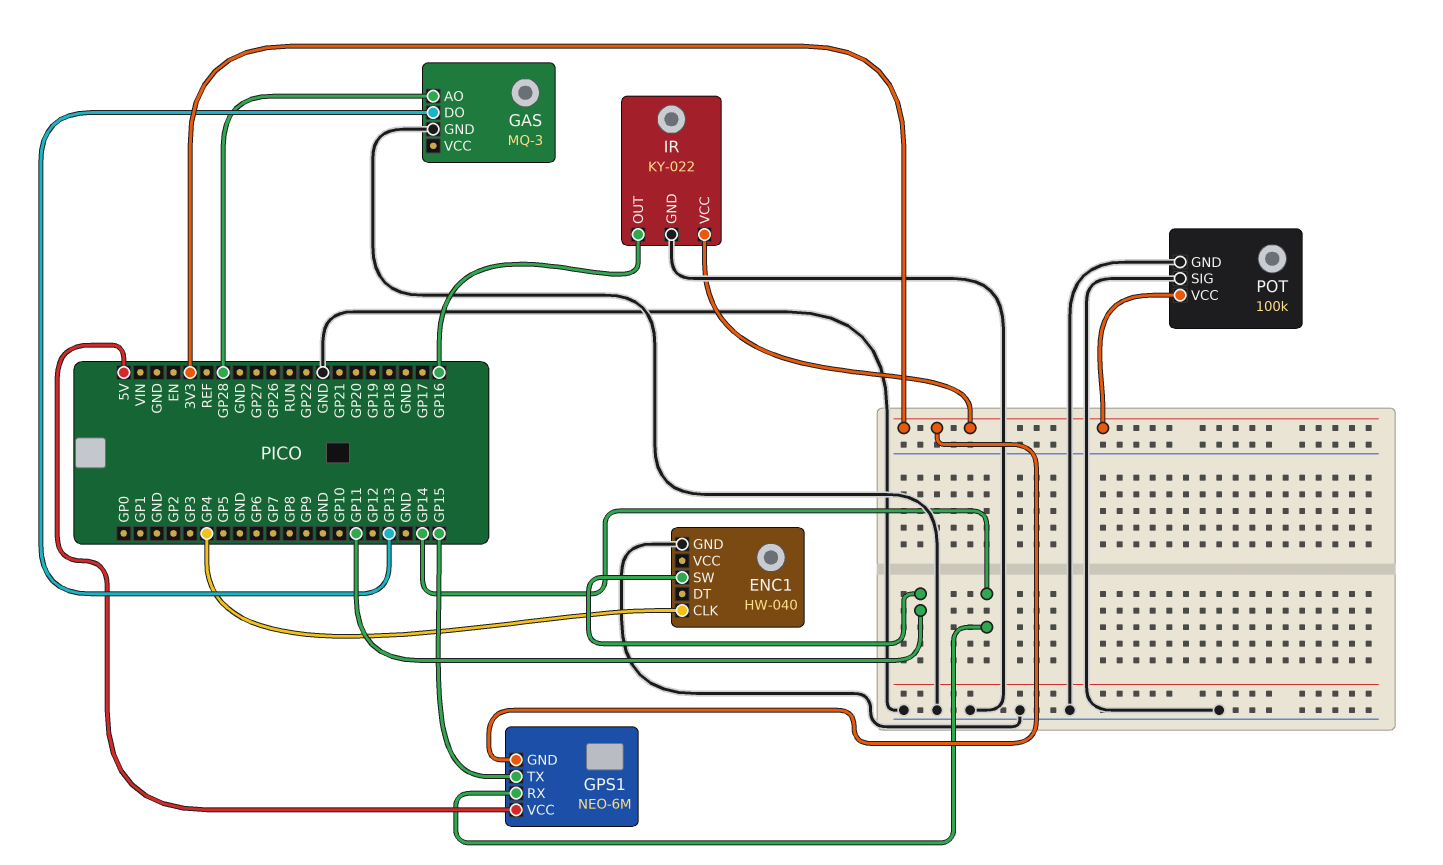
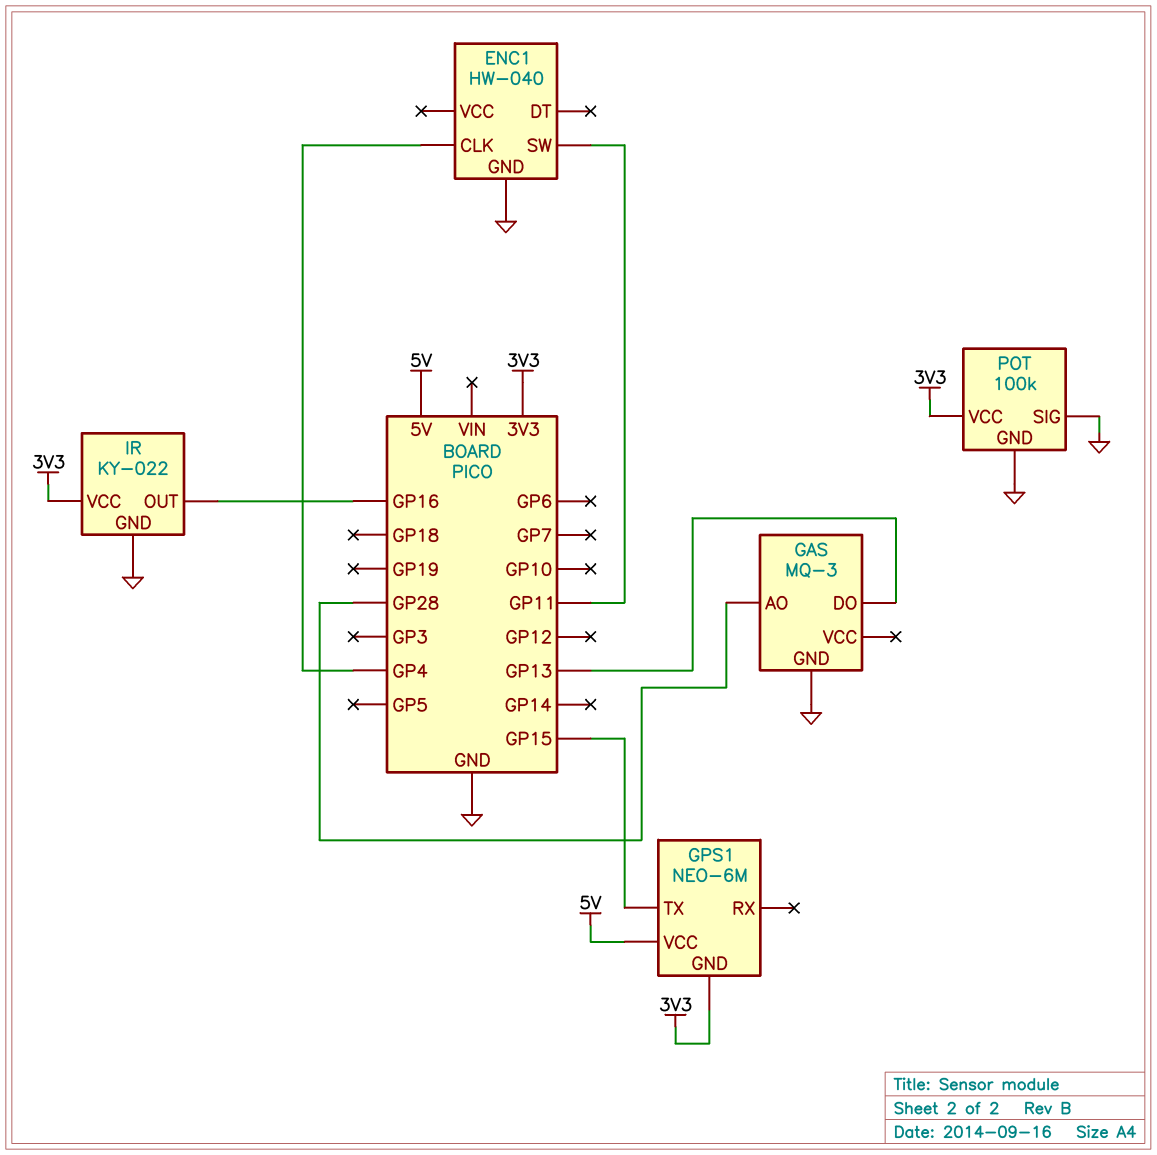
GPS1 pin RX: GP14 -> none

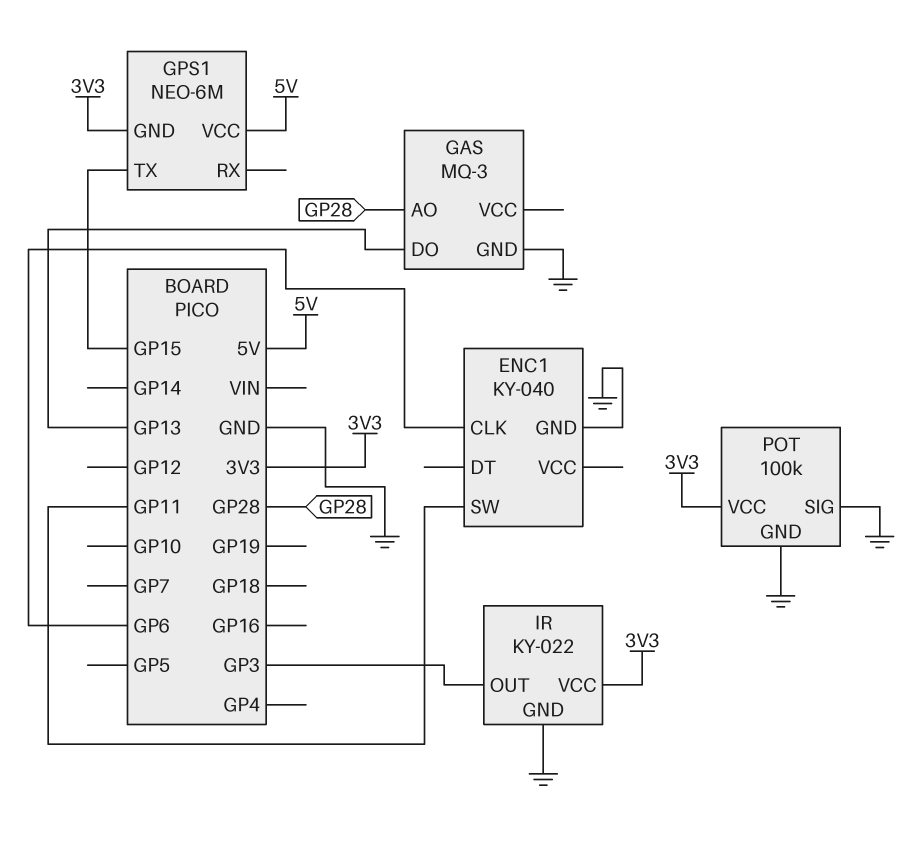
ENC1: HW-040 -> KY-040
ENC1 pin CLK: GP4 -> GP6
IR pin OUT: GP16 -> GP3

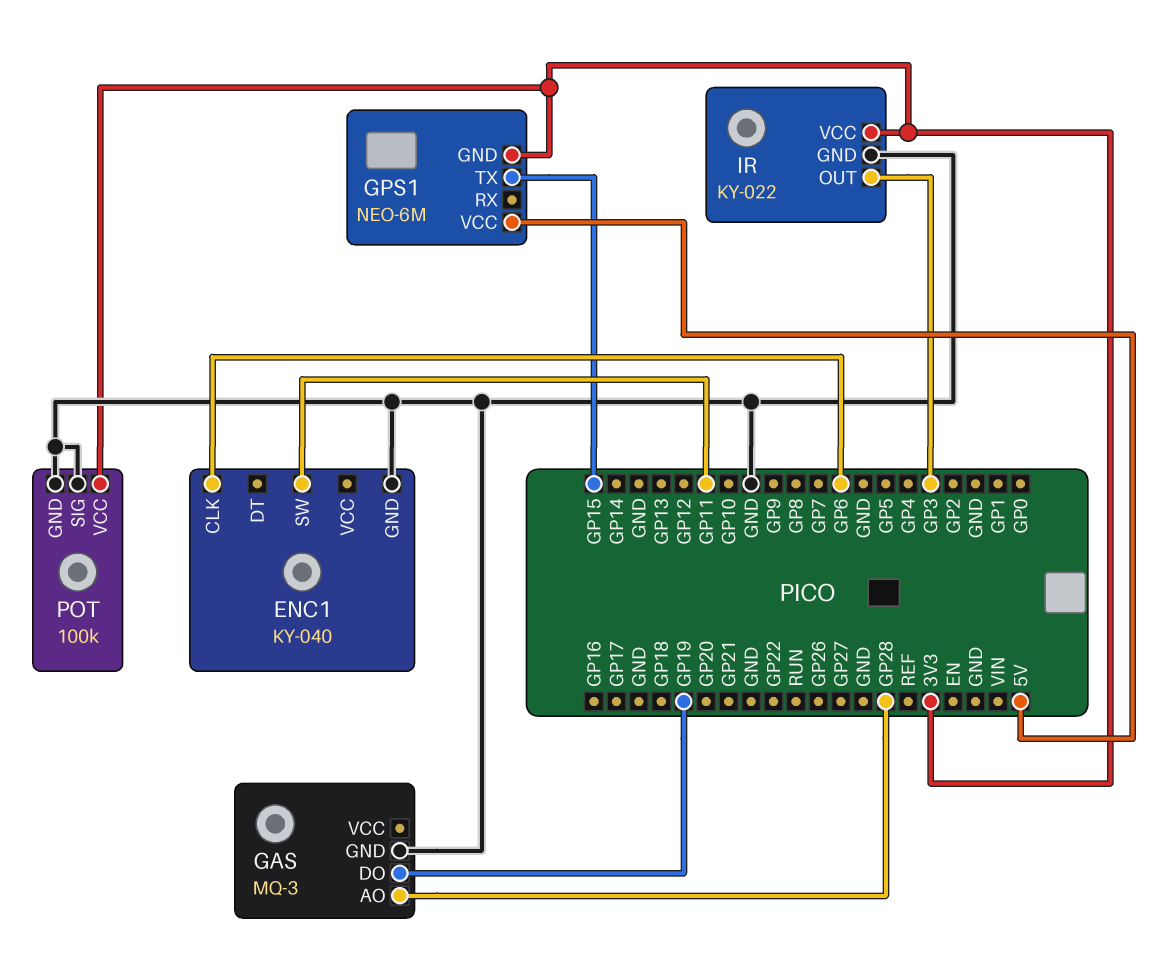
GAS pin DO: GP13 -> GP19

